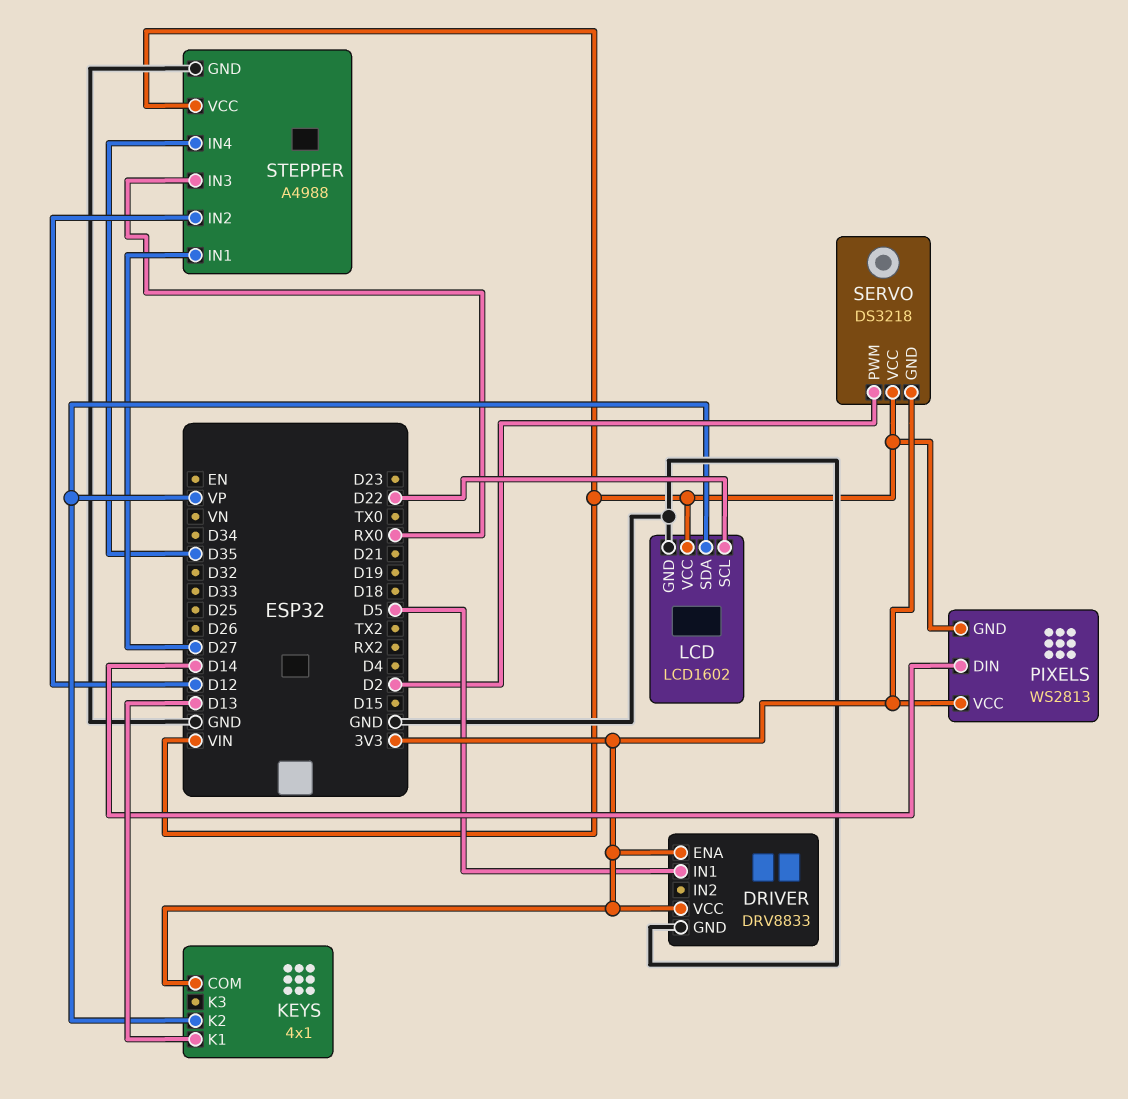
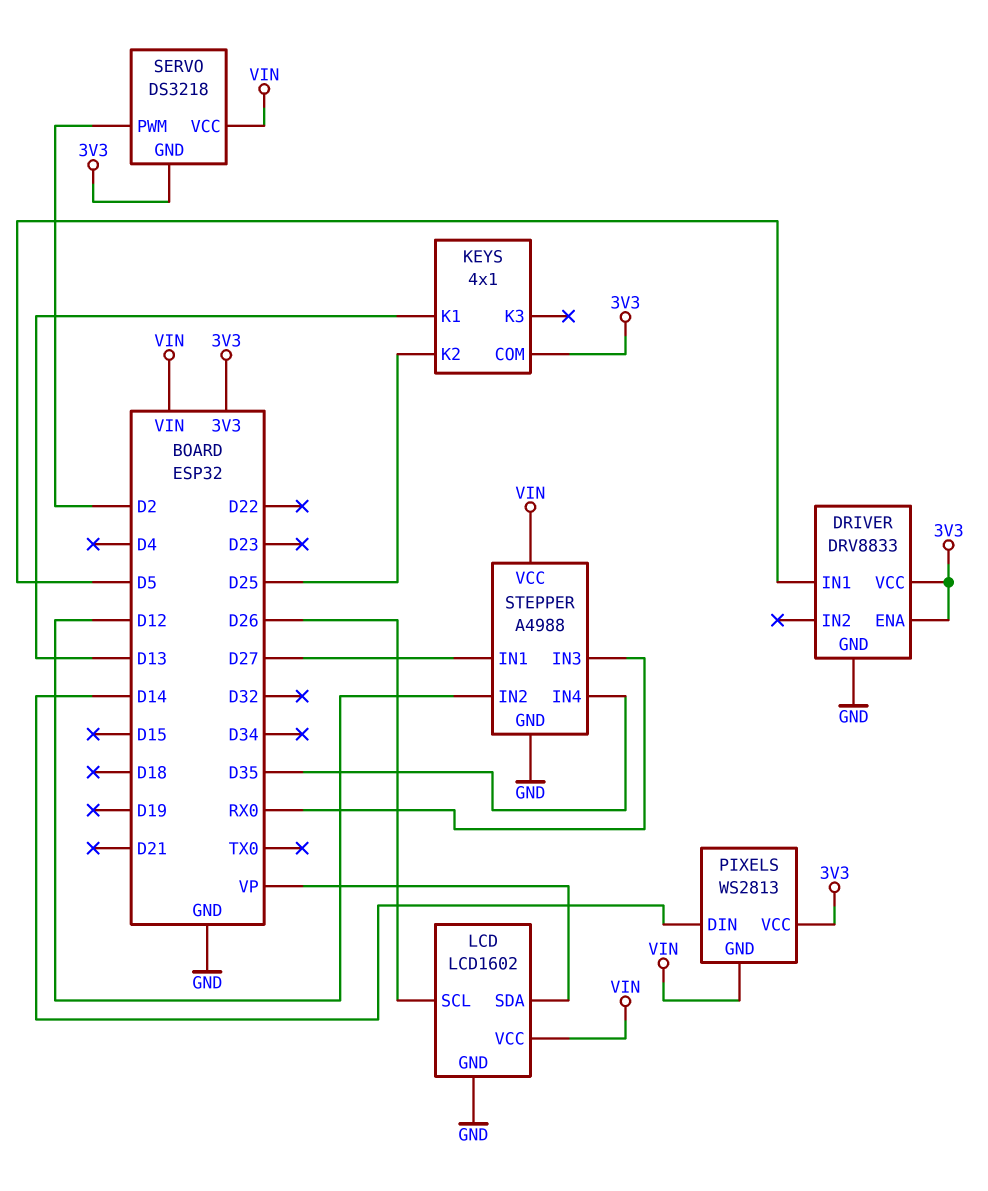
KEYS pin K2: VP -> D25
LCD pin SCL: D22 -> D26

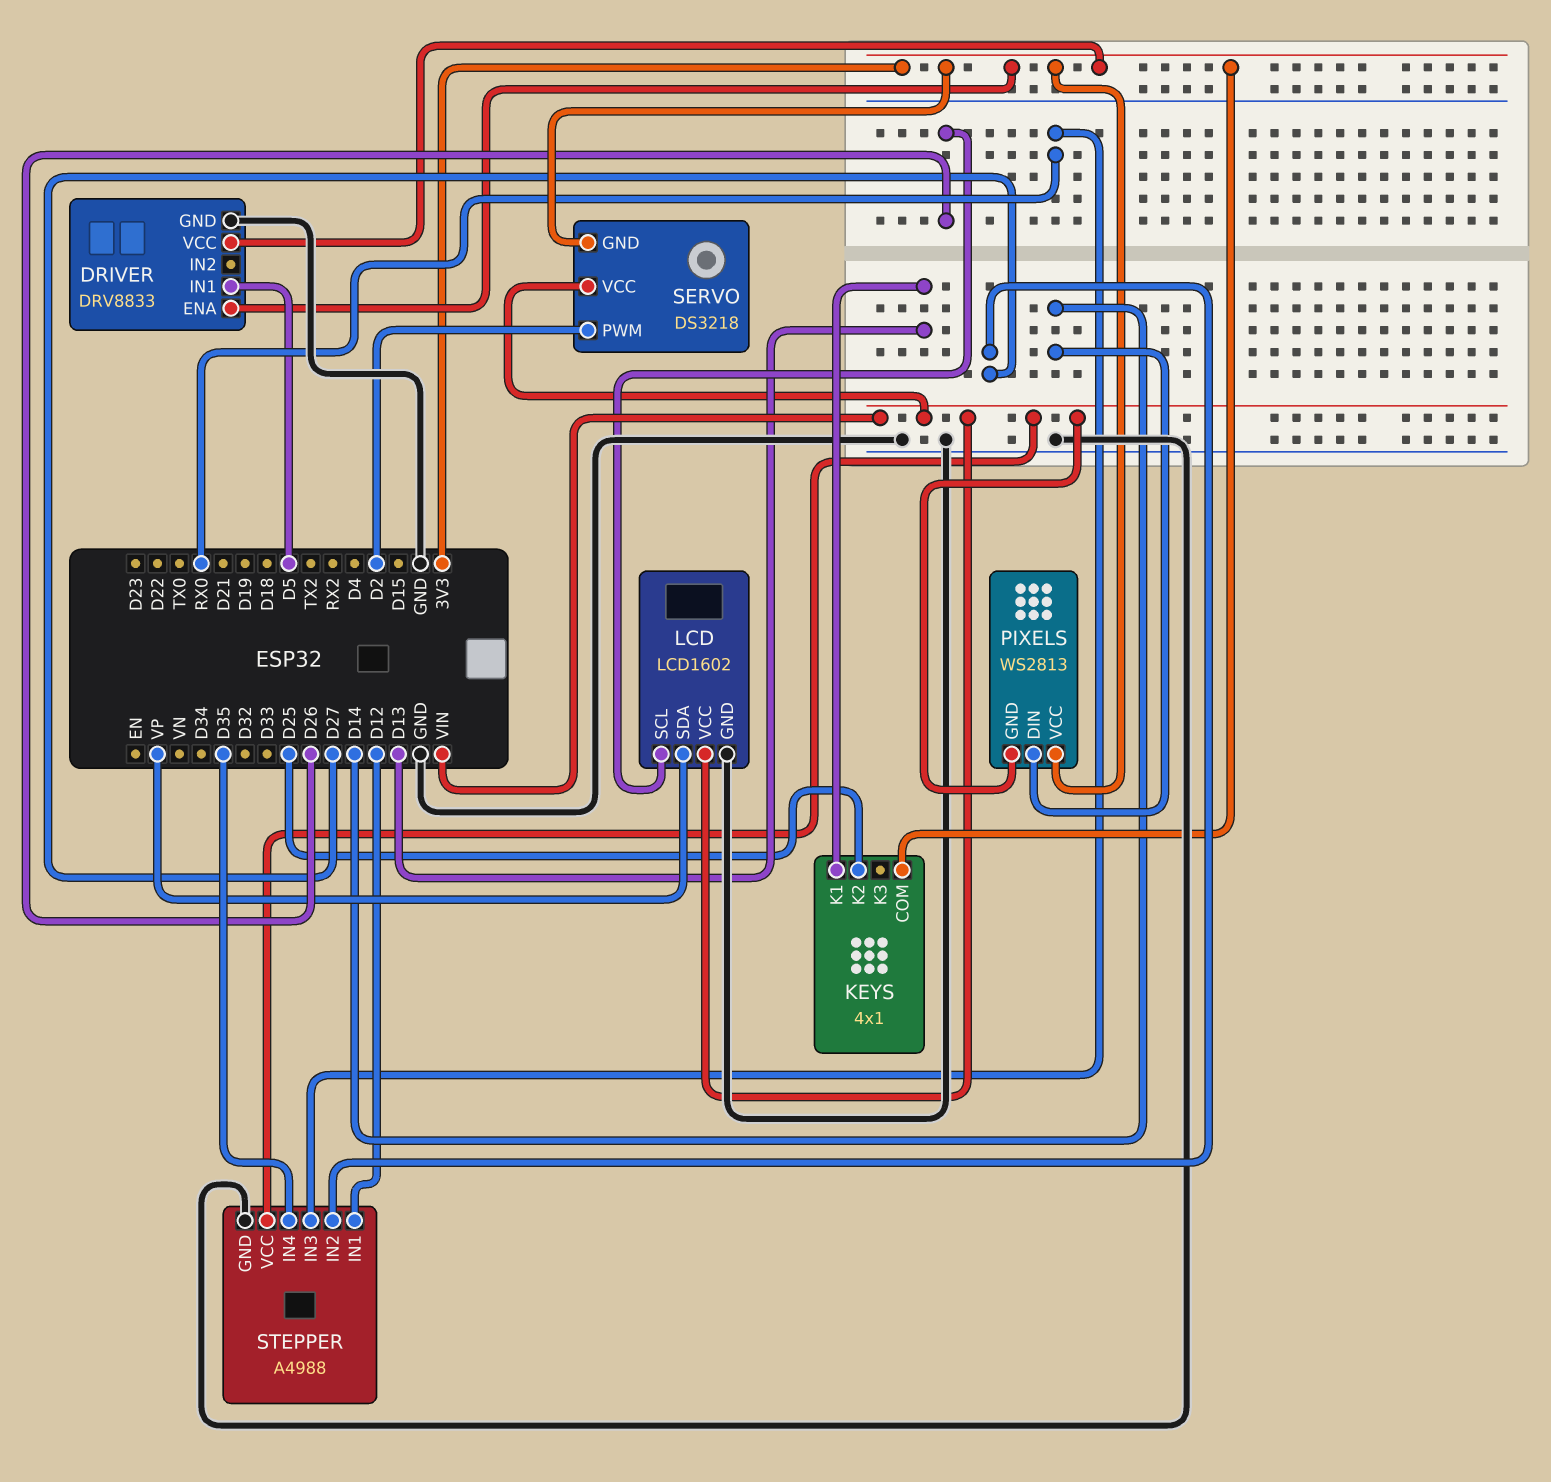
STEPPER pin IN1: D27 -> D12
STEPPER pin IN2: D12 -> D27

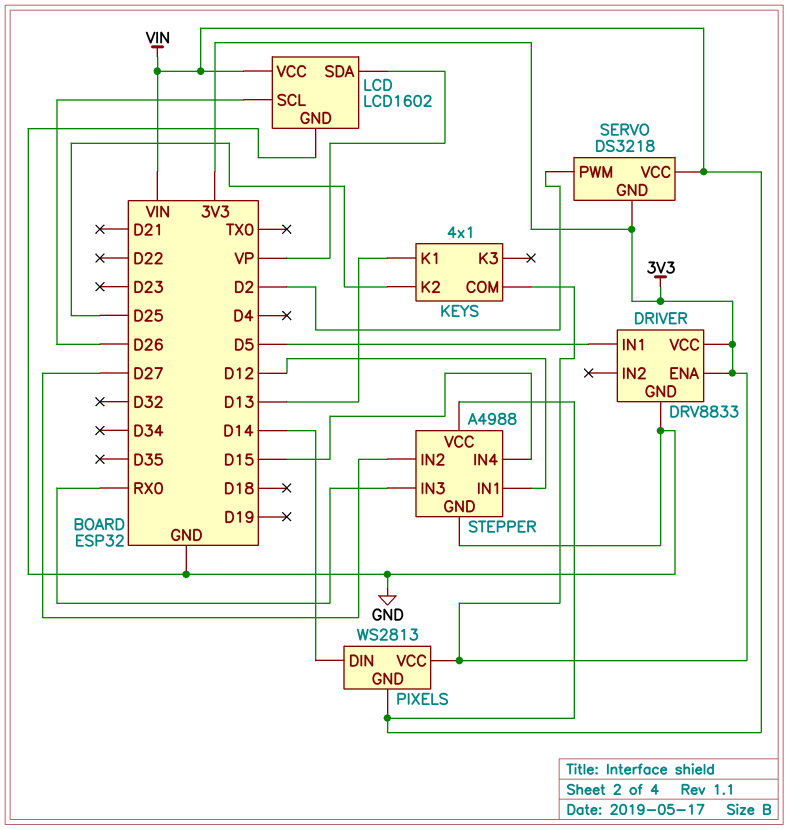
STEPPER pin IN4: D35 -> D15

